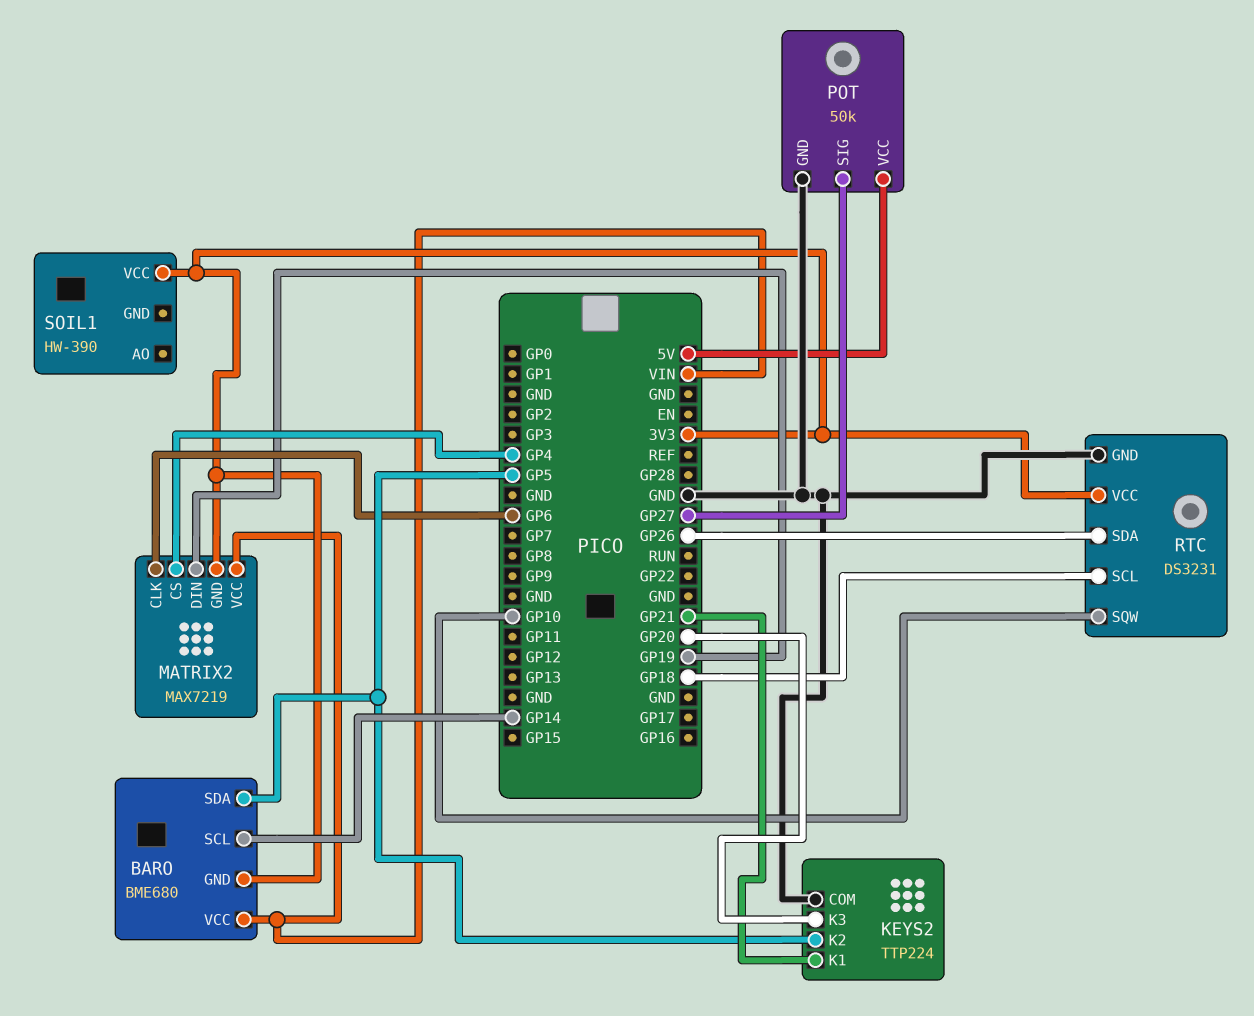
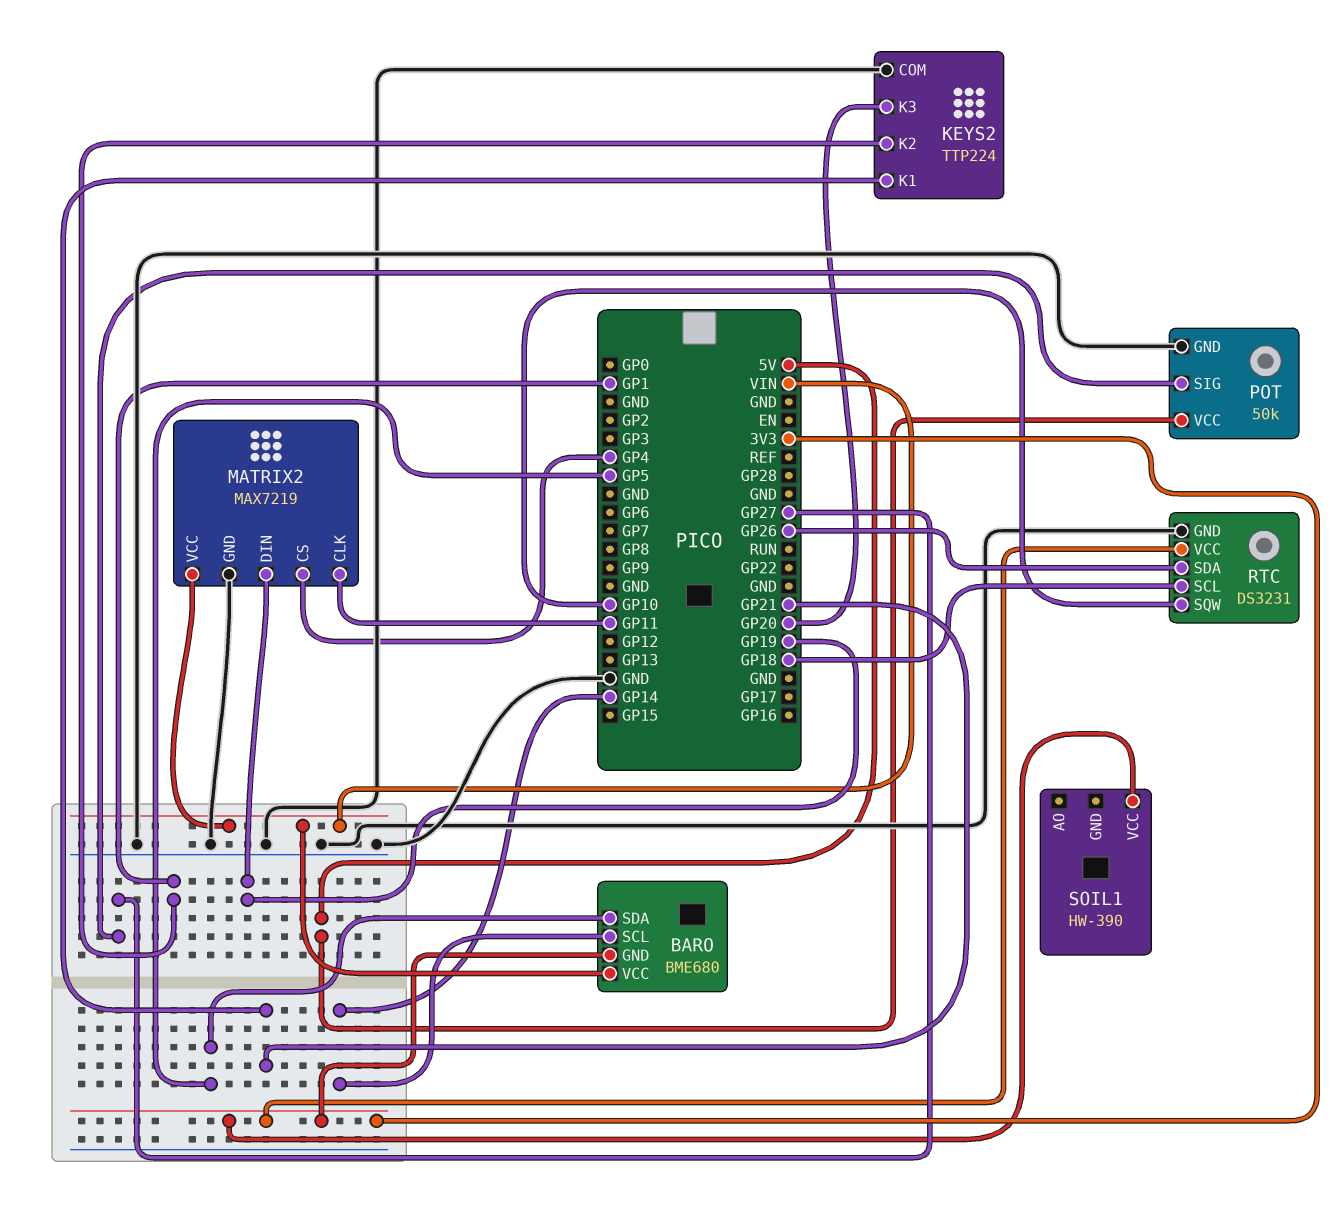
KEYS2 pin K2: GP5 -> GP1
MATRIX2 pin CLK: GP6 -> GP11
MATRIX2 pin GND: 3V3 -> GND

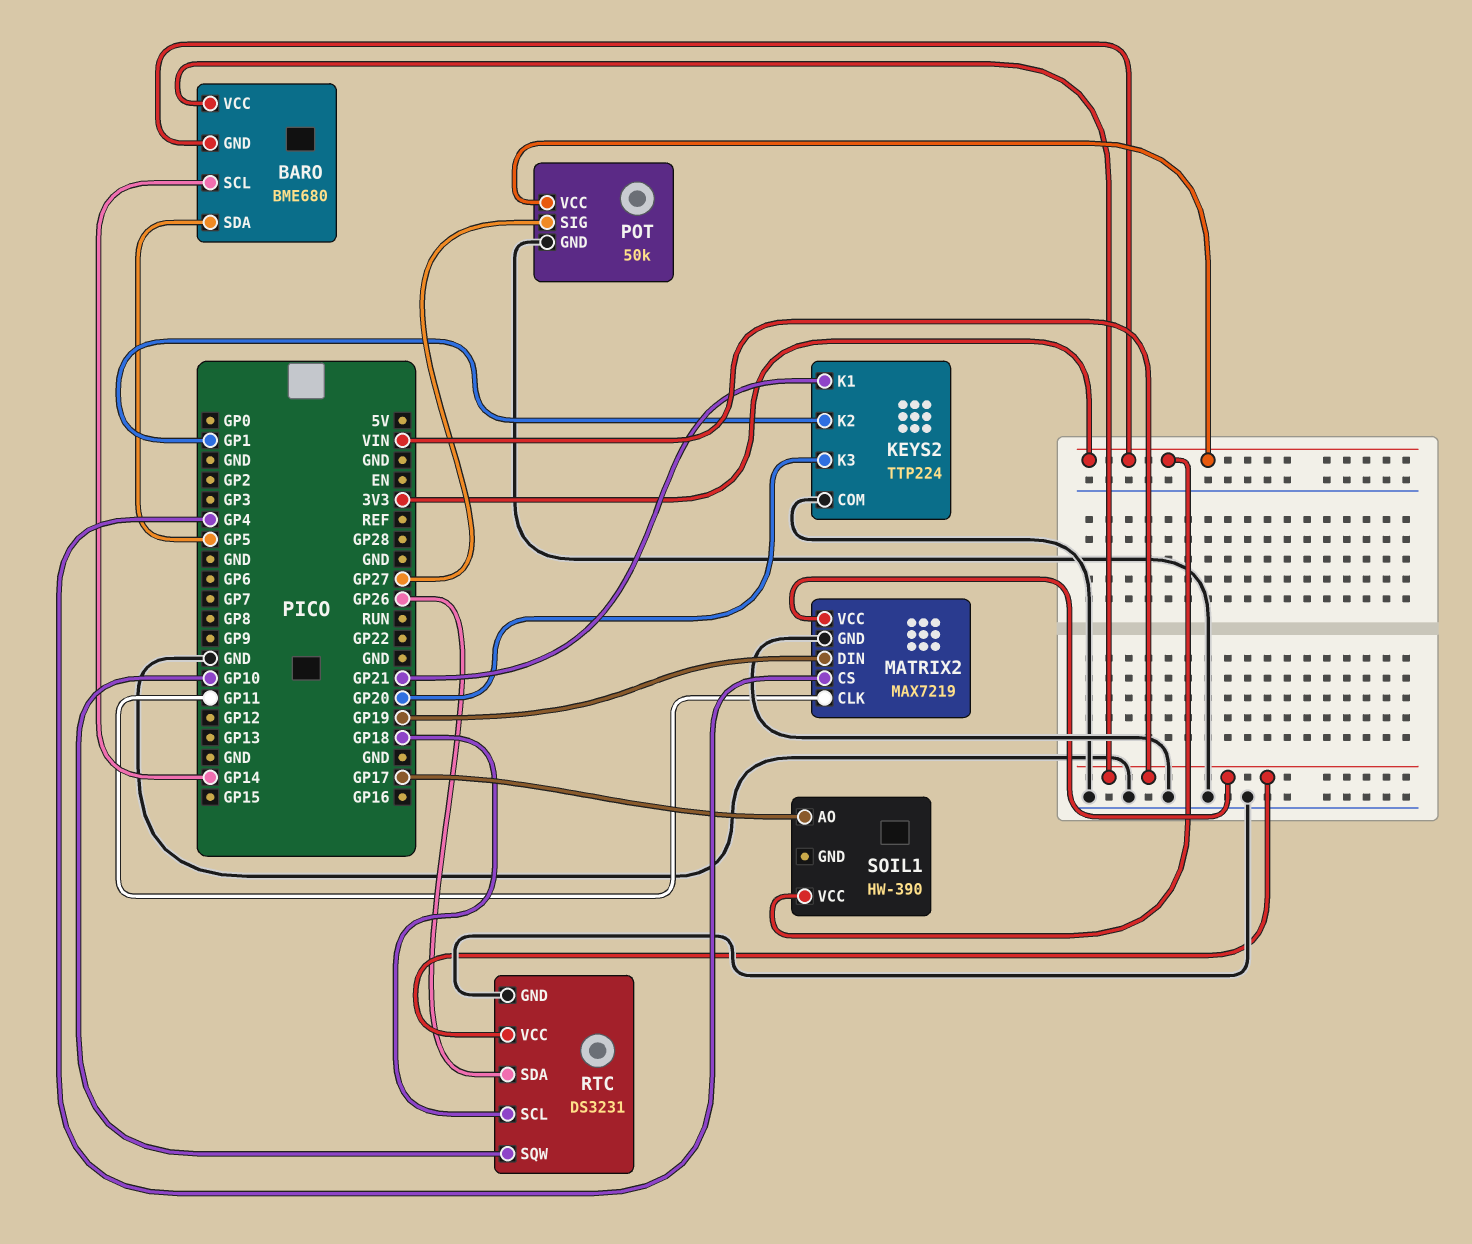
POT pin VCC: 5V -> 3V3
RTC pin VCC: 3V3 -> VIN
SOIL1 pin AO: none -> GP17

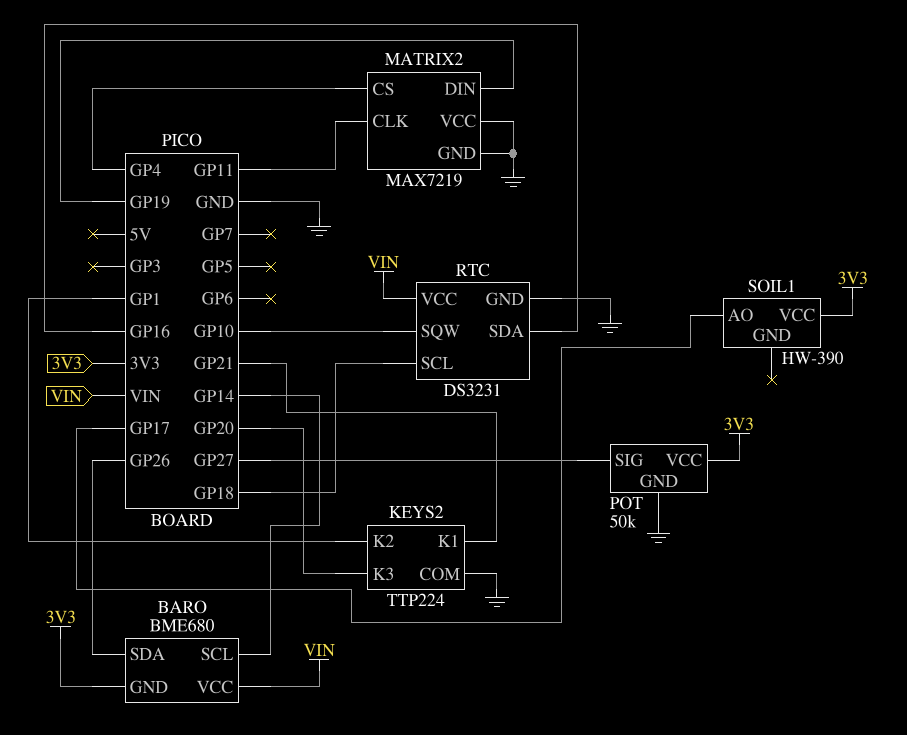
BARO pin SDA: GP5 -> GP26
MATRIX2 pin VCC: VIN -> GND
RTC pin SDA: GP26 -> GP16

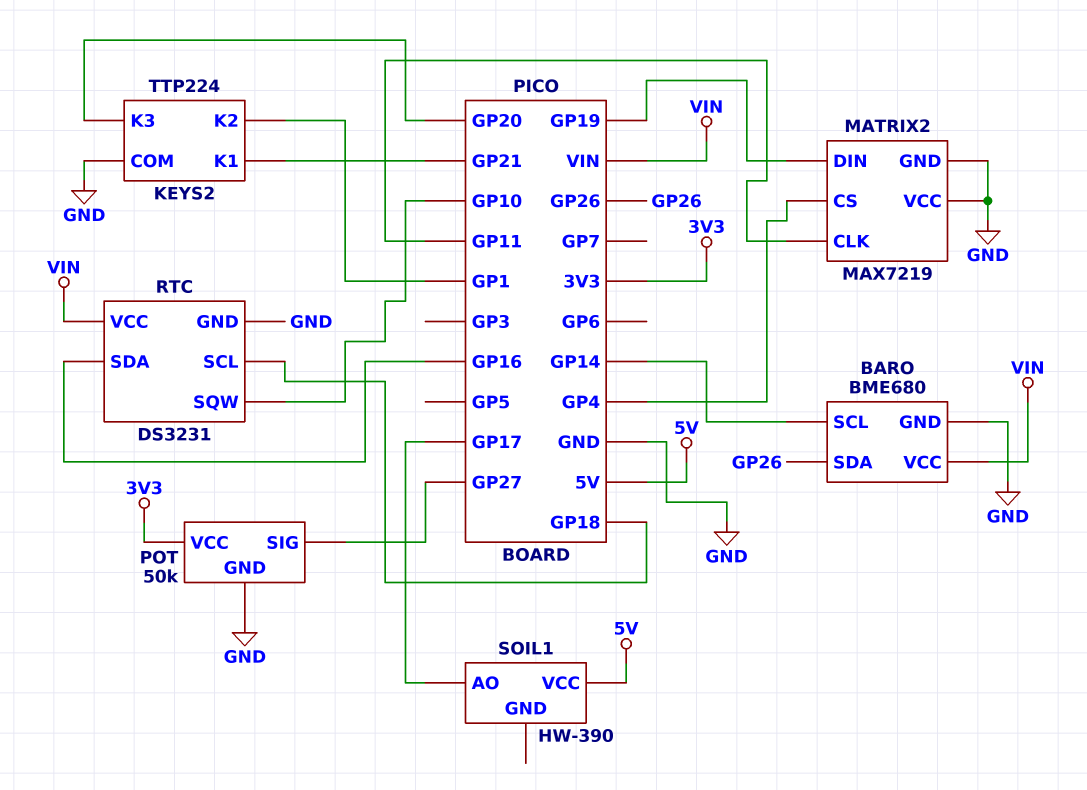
BARO pin GND: 3V3 -> GND
SOIL1 pin VCC: 3V3 -> 5V

